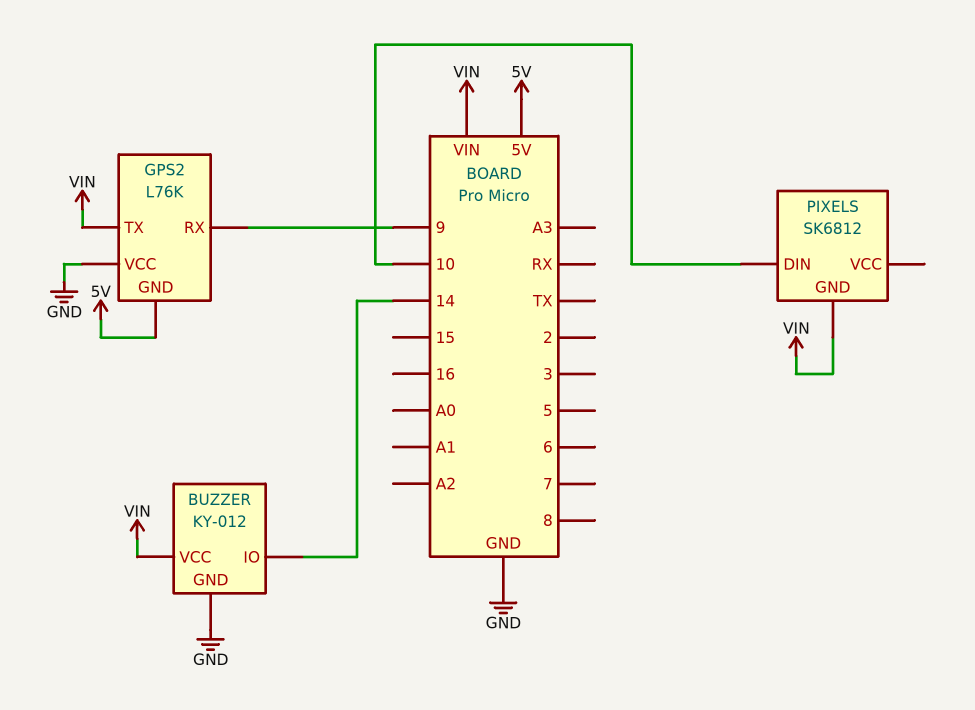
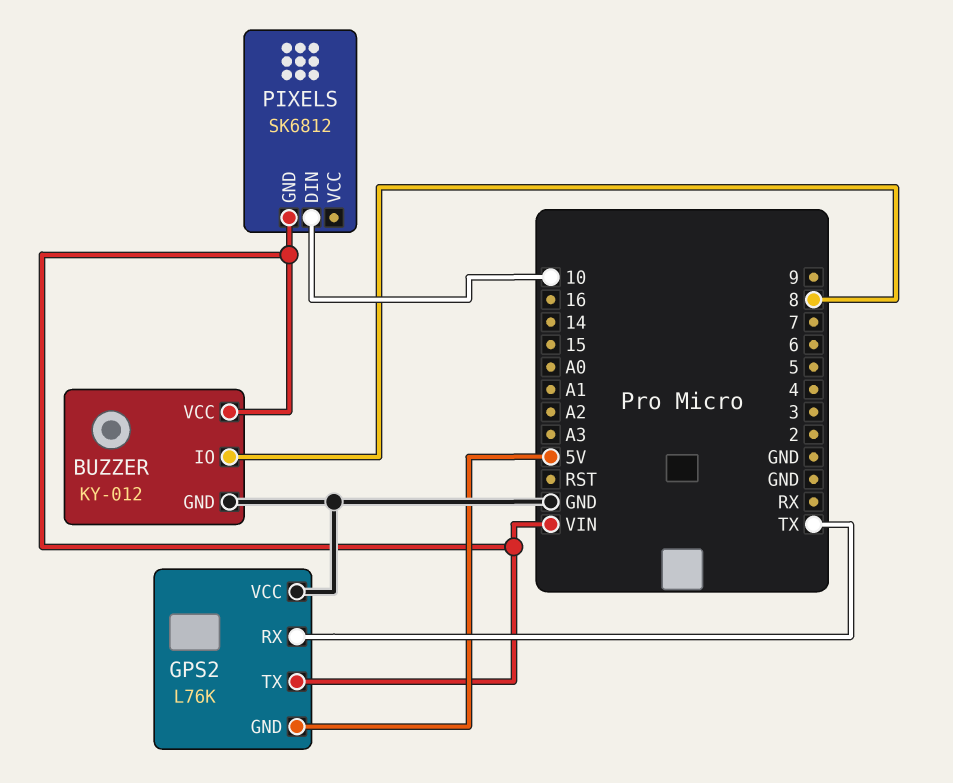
BUZZER pin IO: 14 -> 8
GPS2 pin RX: 9 -> TX

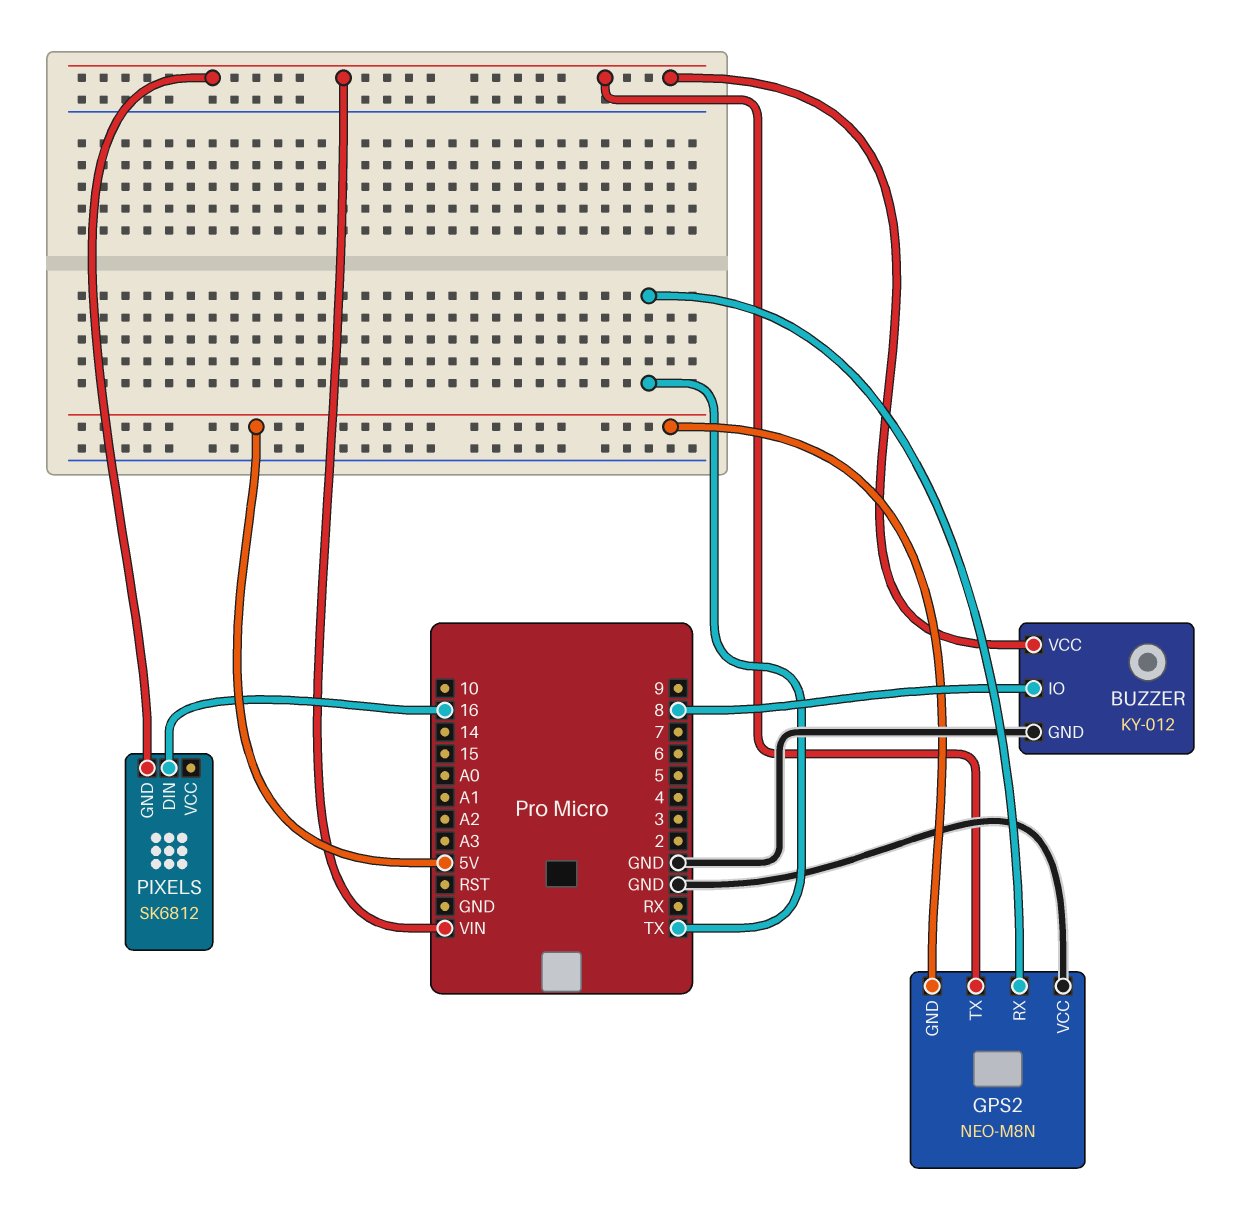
GPS2: L76K -> NEO-M8N
PIXELS pin DIN: 10 -> 16

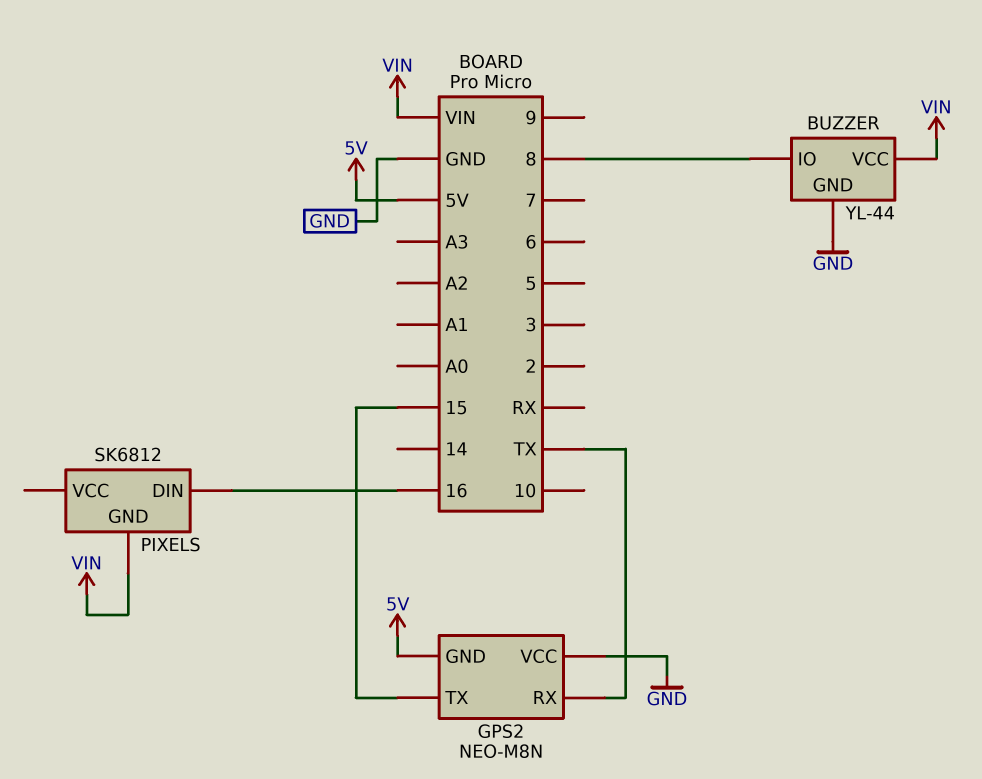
BUZZER: KY-012 -> YL-44
GPS2 pin TX: VIN -> 15

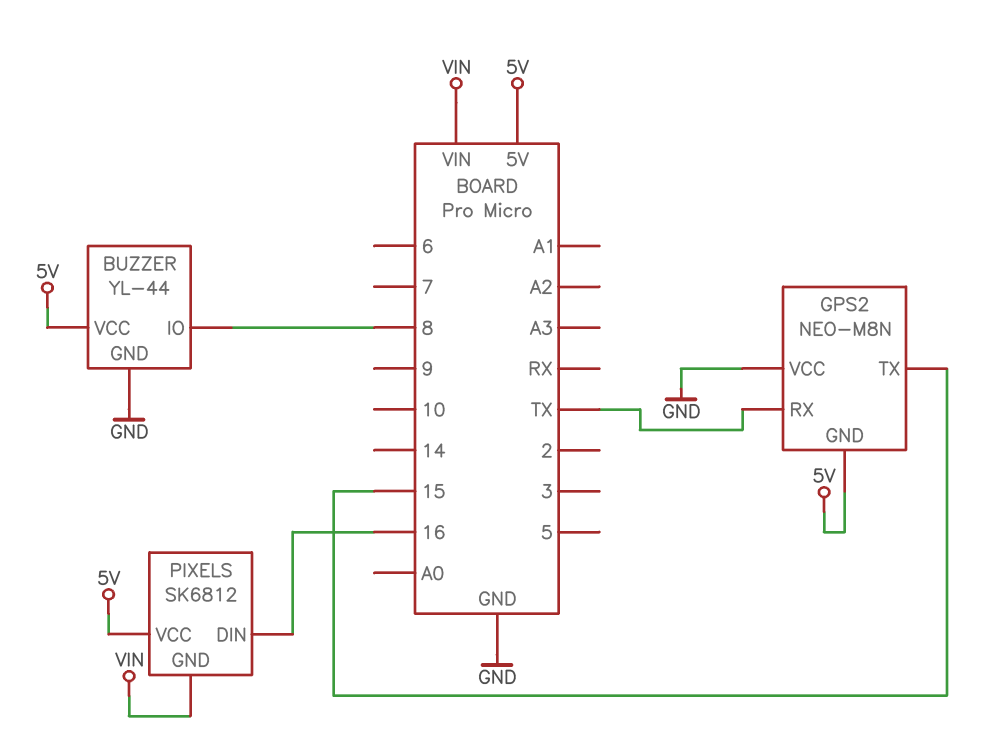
BUZZER pin VCC: VIN -> 5V
PIXELS pin VCC: none -> 5V

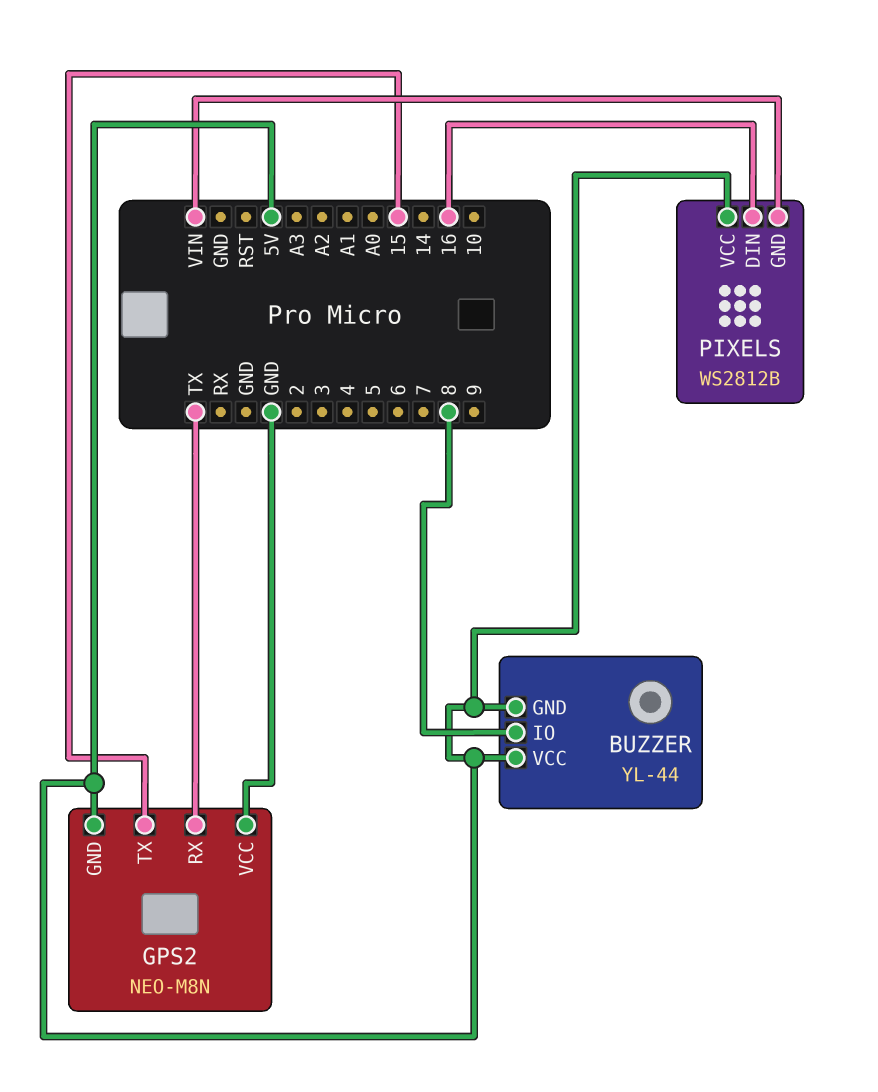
BUZZER pin GND: GND -> 5V
PIXELS: SK6812 -> WS2812B

